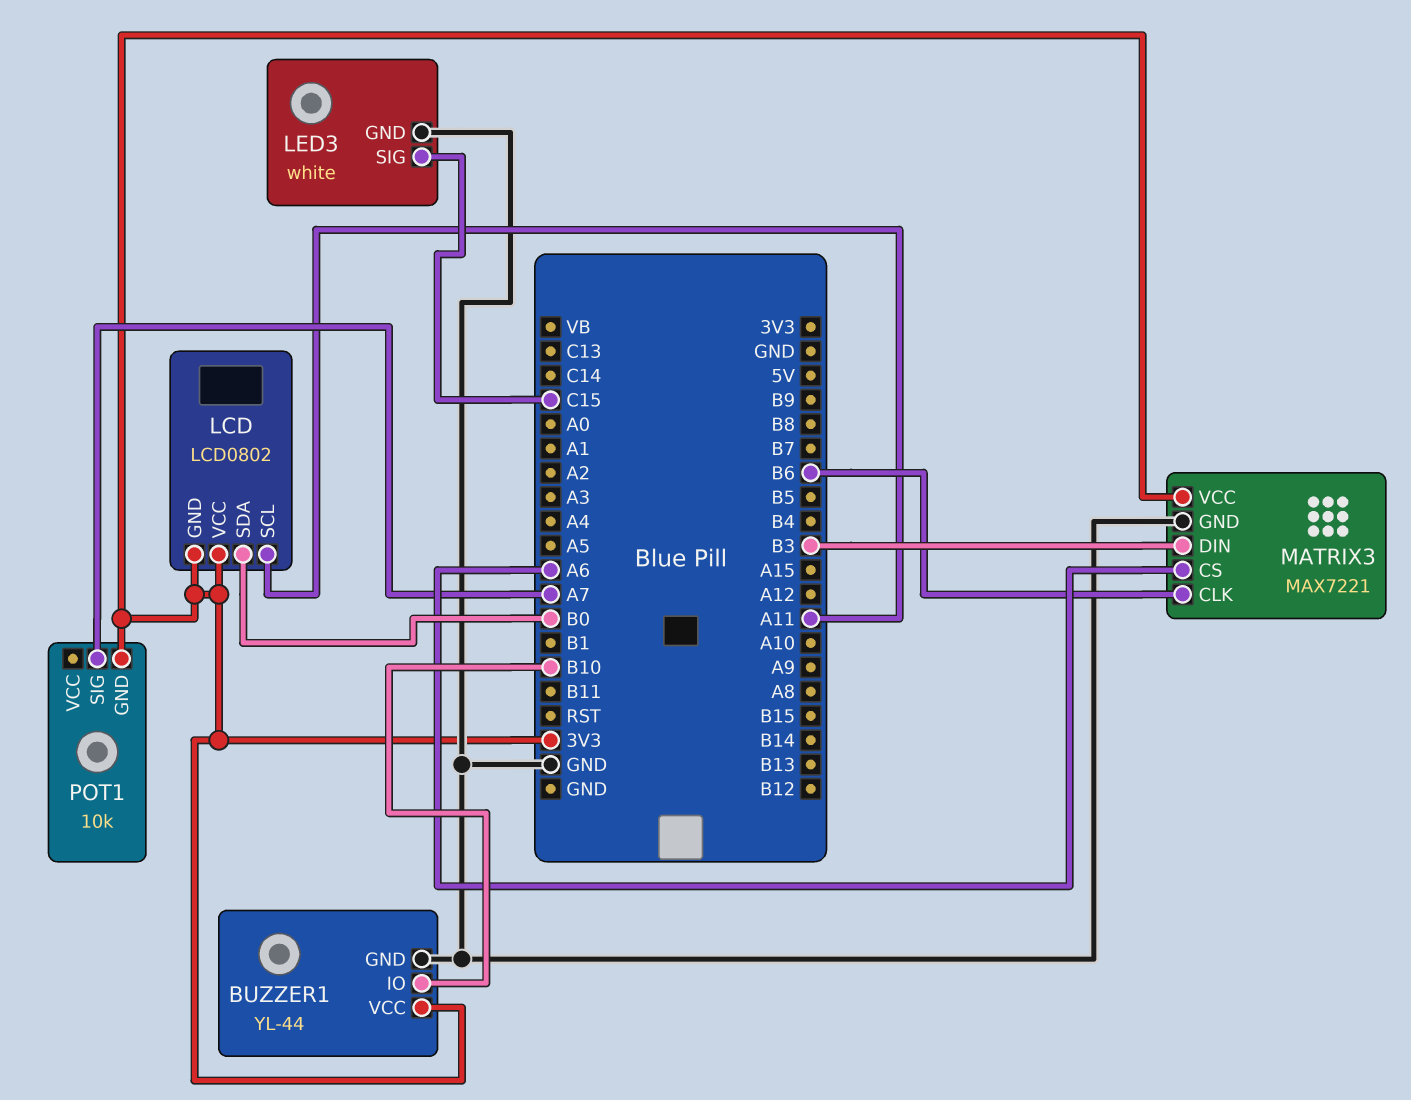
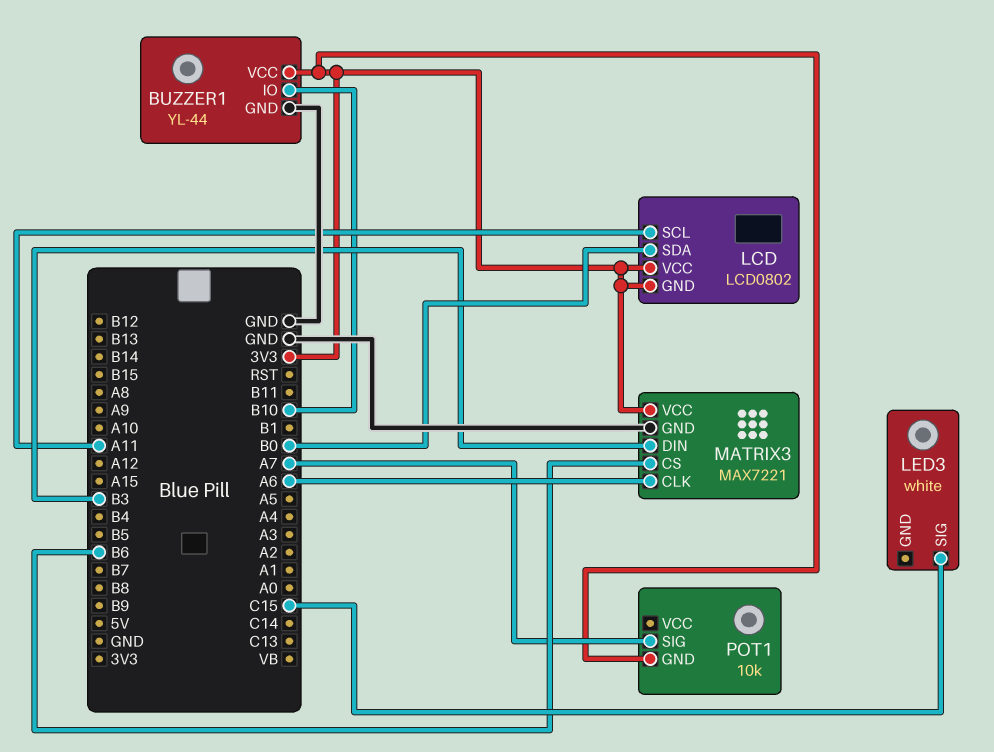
LED3 pin GND: GND -> none
MATRIX3 pin CLK: B6 -> A6
MATRIX3 pin CS: A6 -> B6

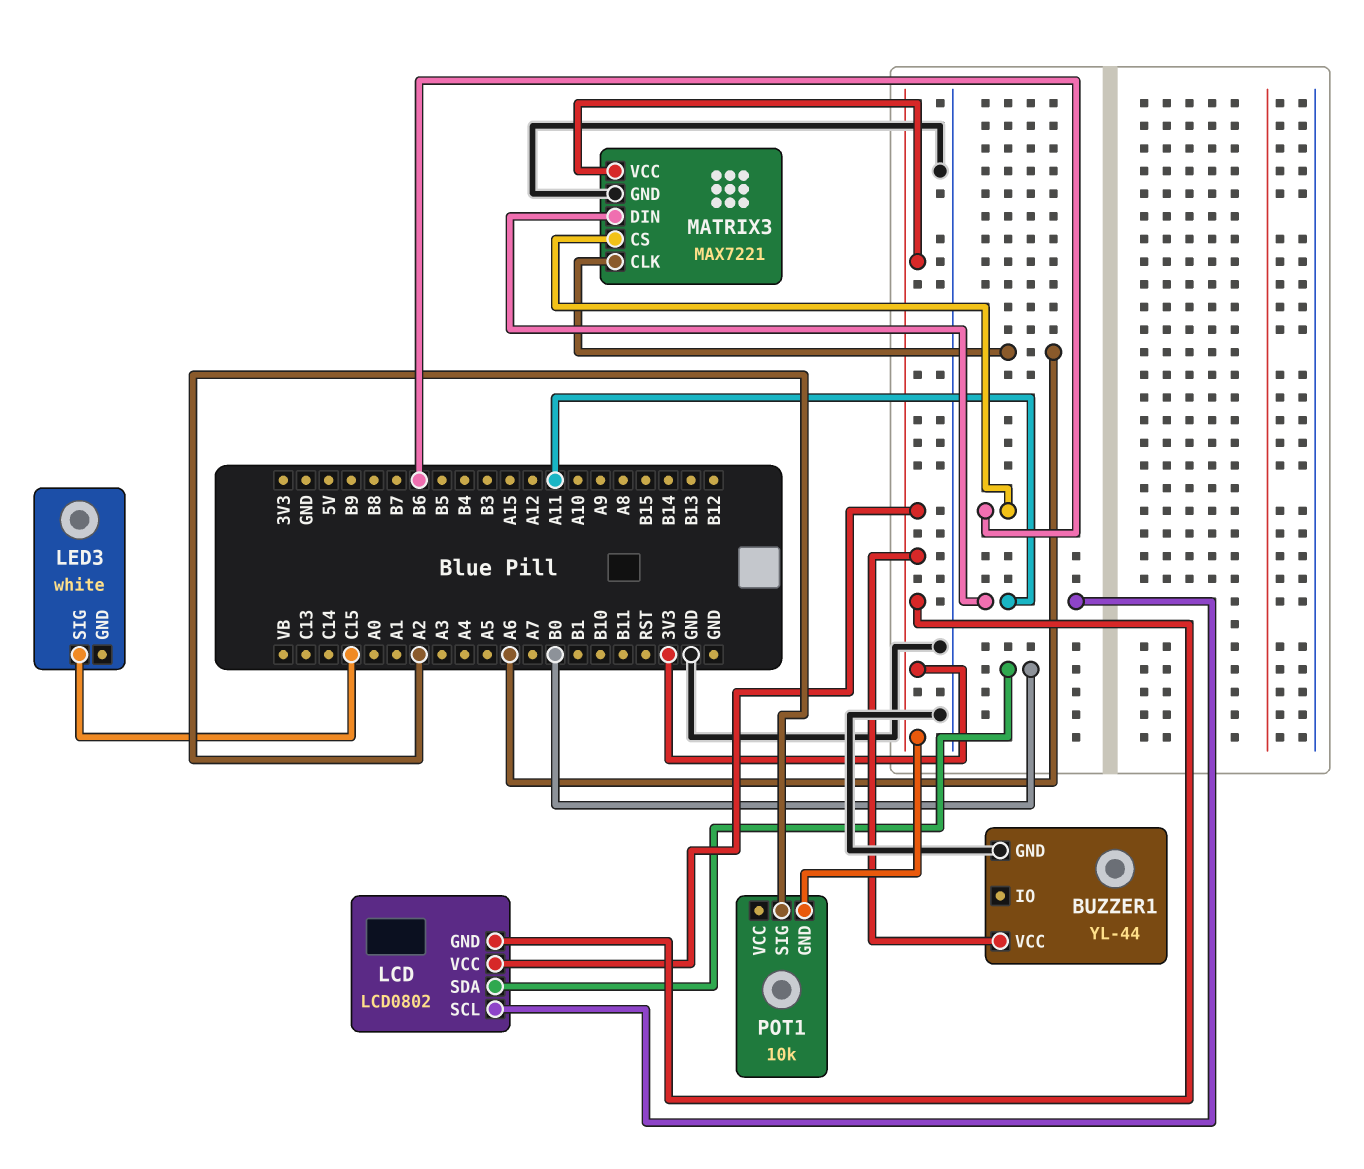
BUZZER1 pin IO: B10 -> none
MATRIX3 pin DIN: B3 -> A11
POT1 pin SIG: A7 -> A2

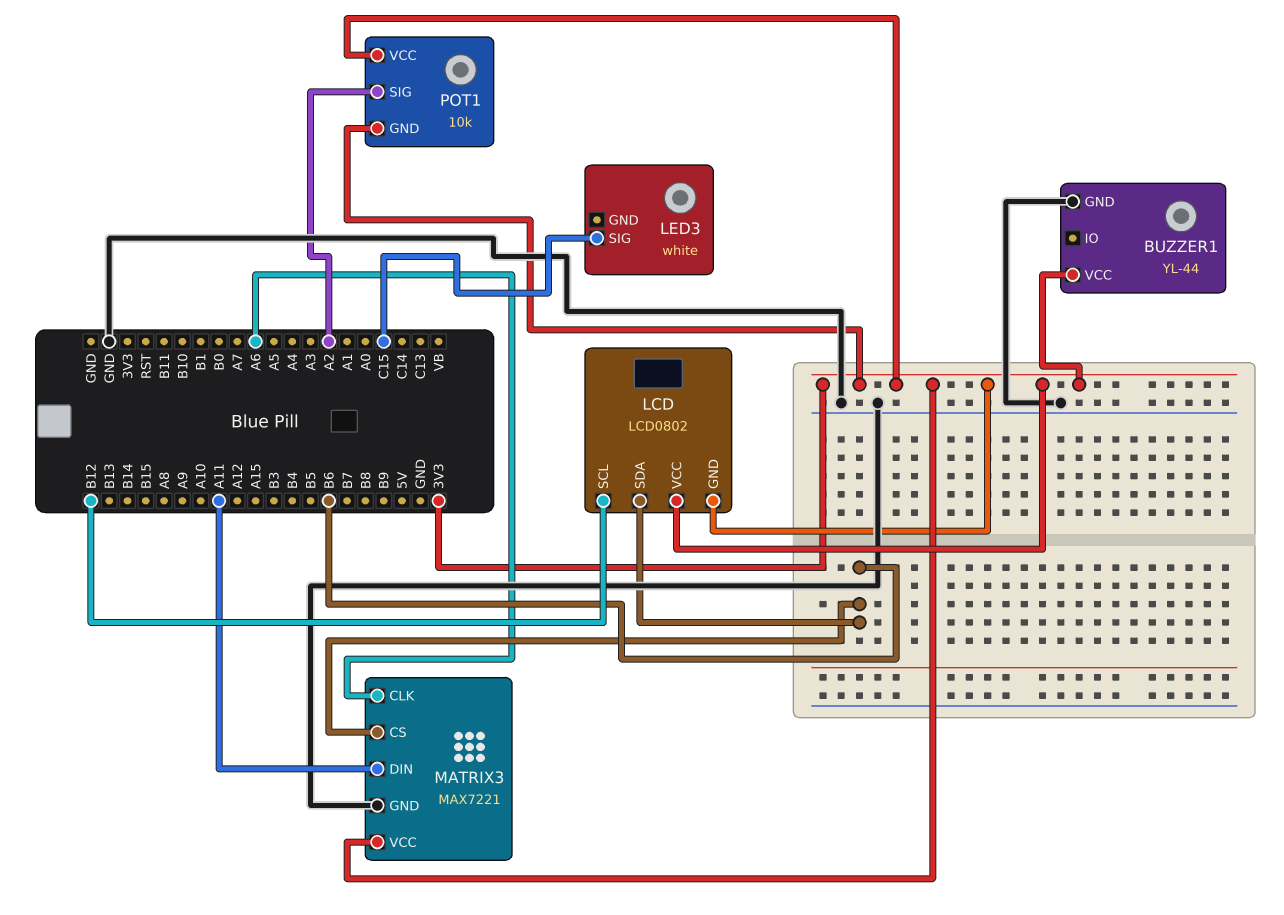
LCD pin SCL: A11 -> B12
LCD pin SDA: B0 -> B6
POT1 pin VCC: none -> 3V3

